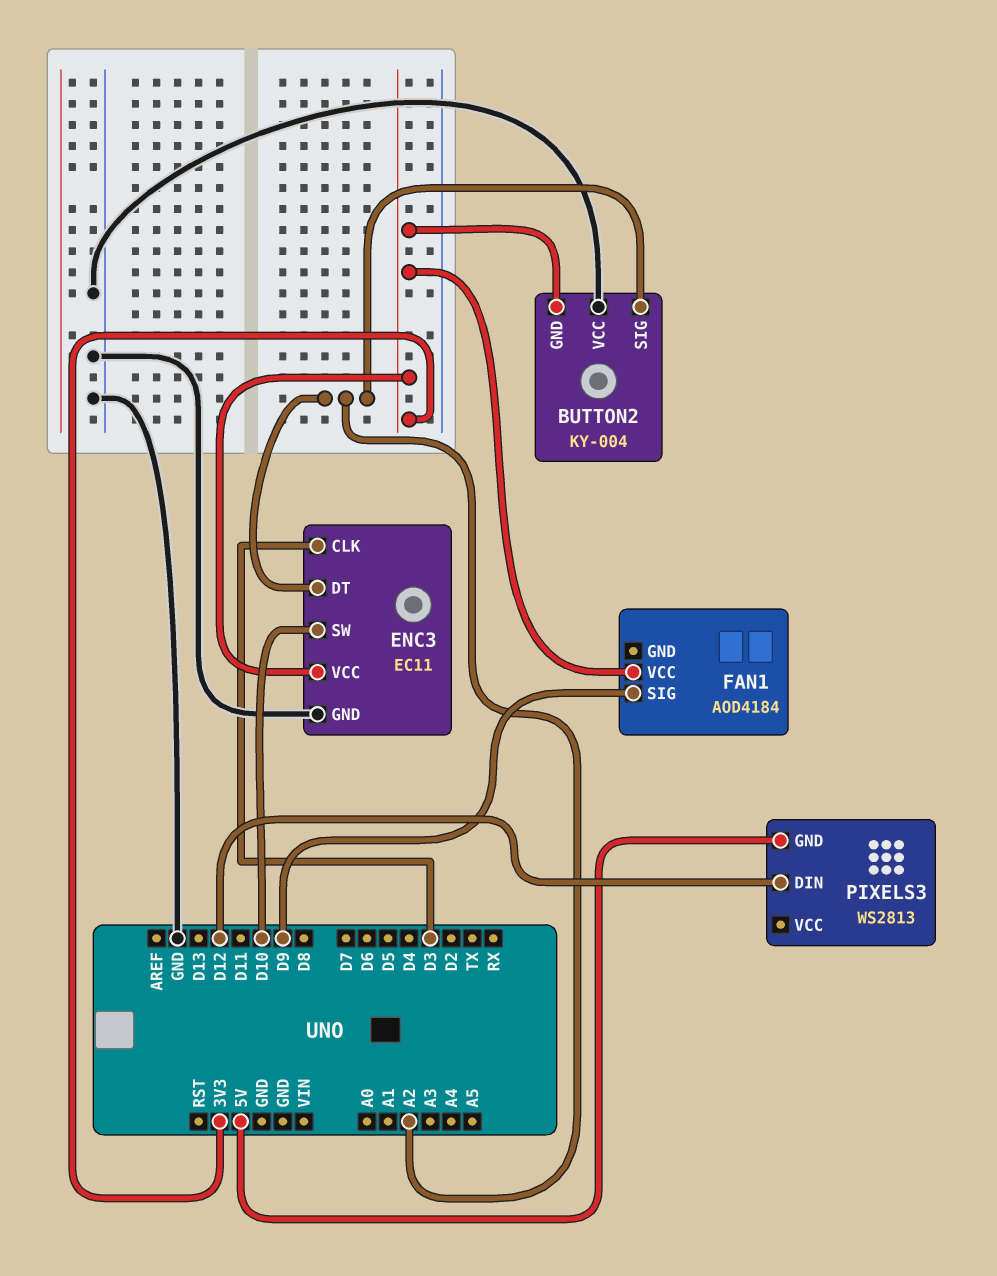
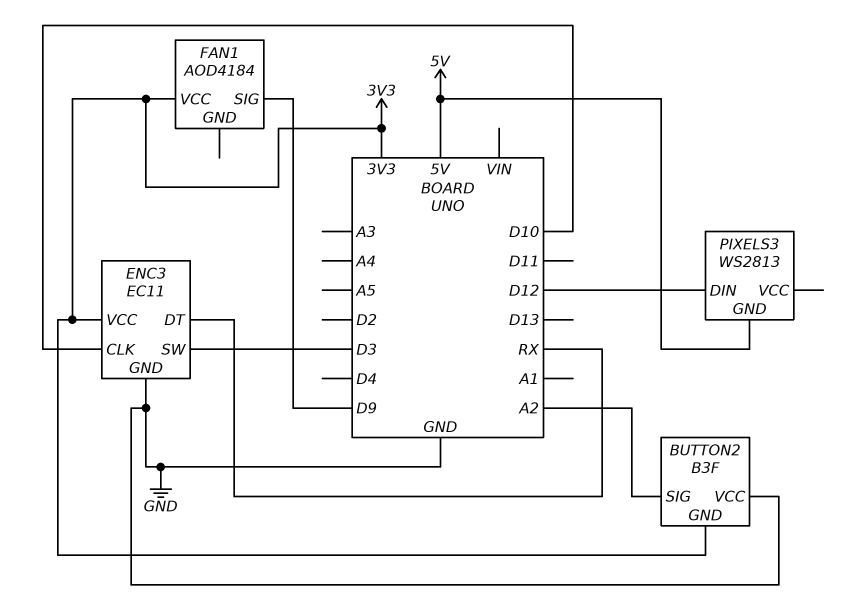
BUTTON2: KY-004 -> B3F
ENC3 pin CLK: D3 -> D10
ENC3 pin DT: A2 -> RX
ENC3 pin SW: D10 -> D3

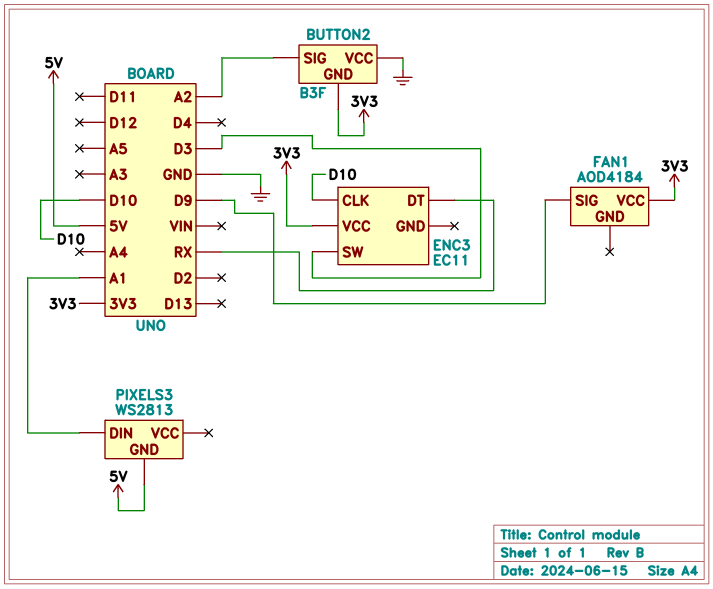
ENC3 pin GND: GND -> none
PIXELS3 pin DIN: D12 -> A1

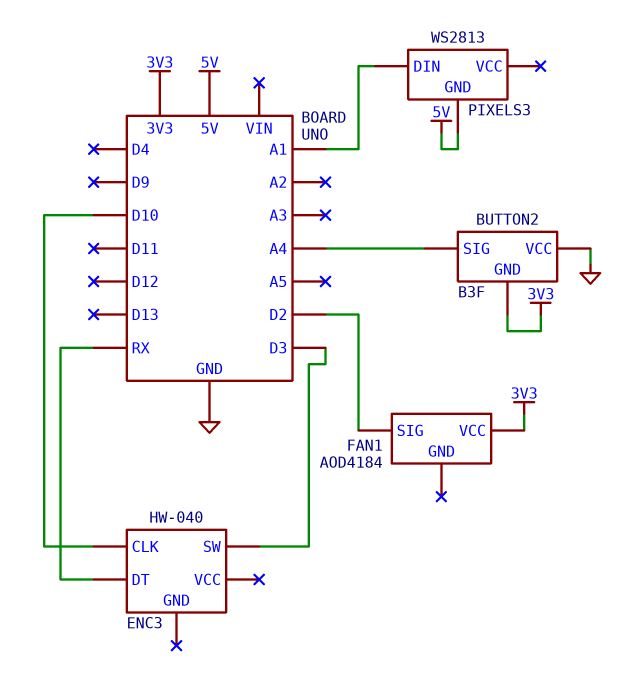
BUTTON2 pin SIG: A2 -> A4
ENC3: EC11 -> HW-040
ENC3 pin VCC: 3V3 -> none
FAN1 pin SIG: D9 -> D2

